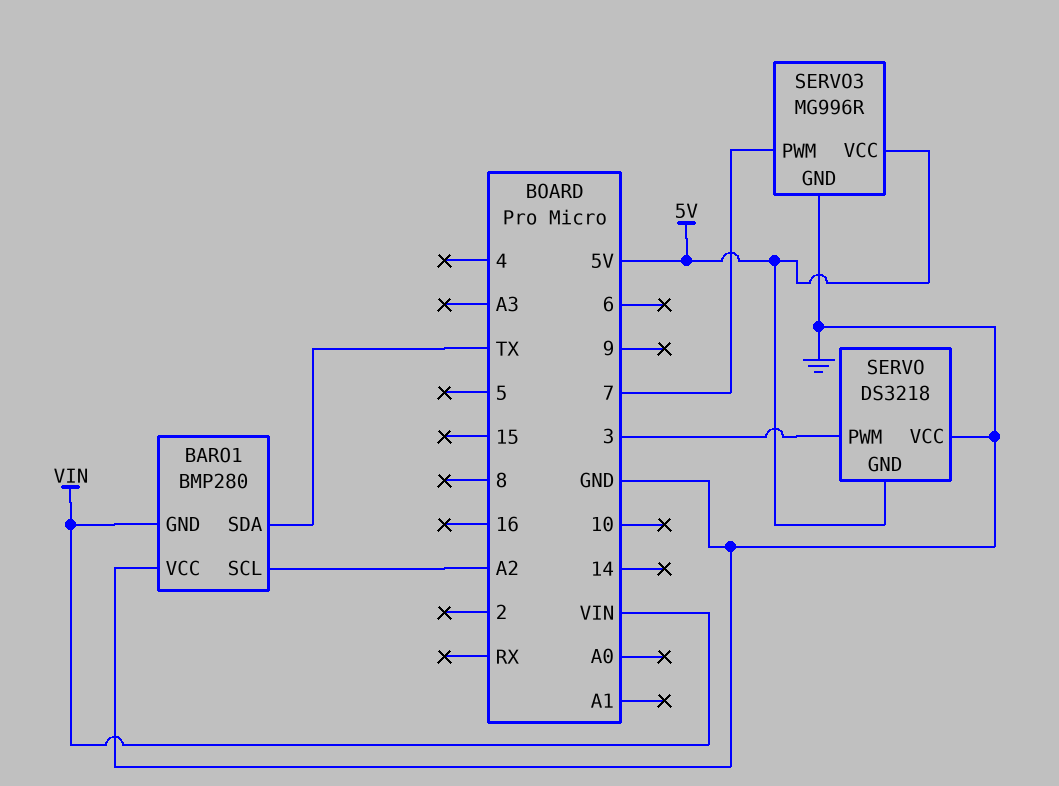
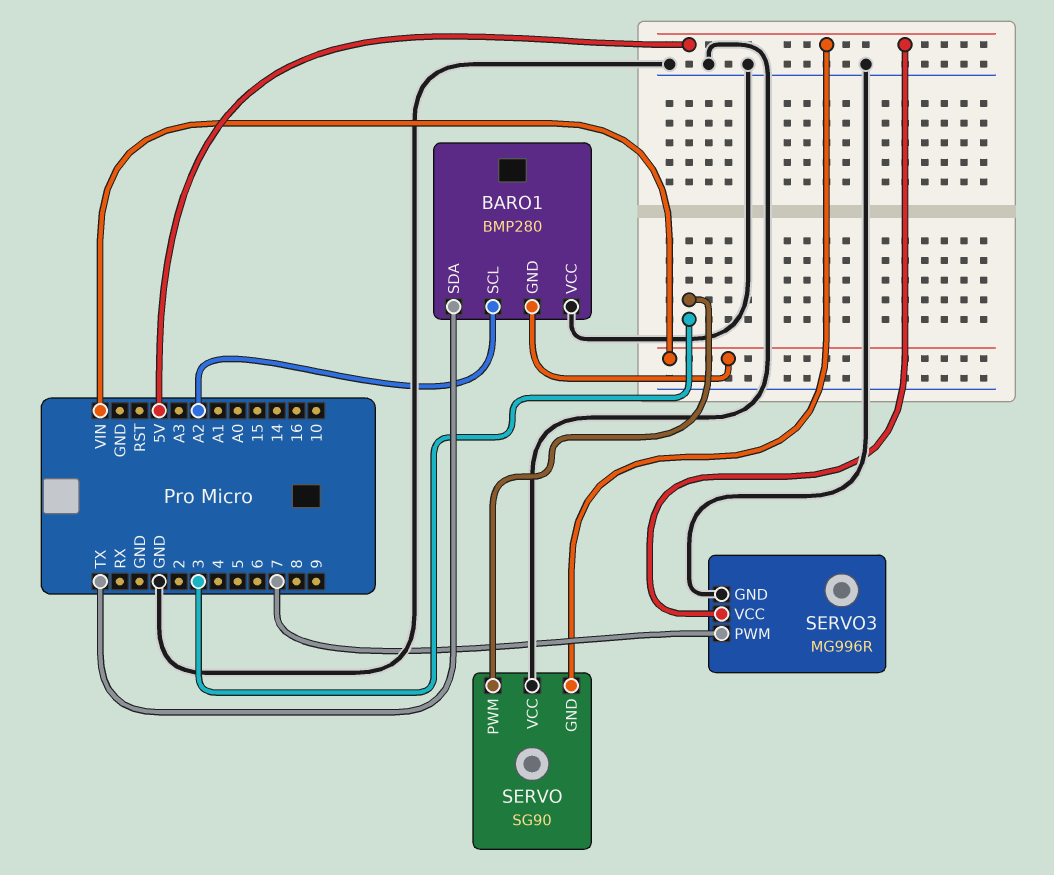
SERVO: DS3218 -> SG90

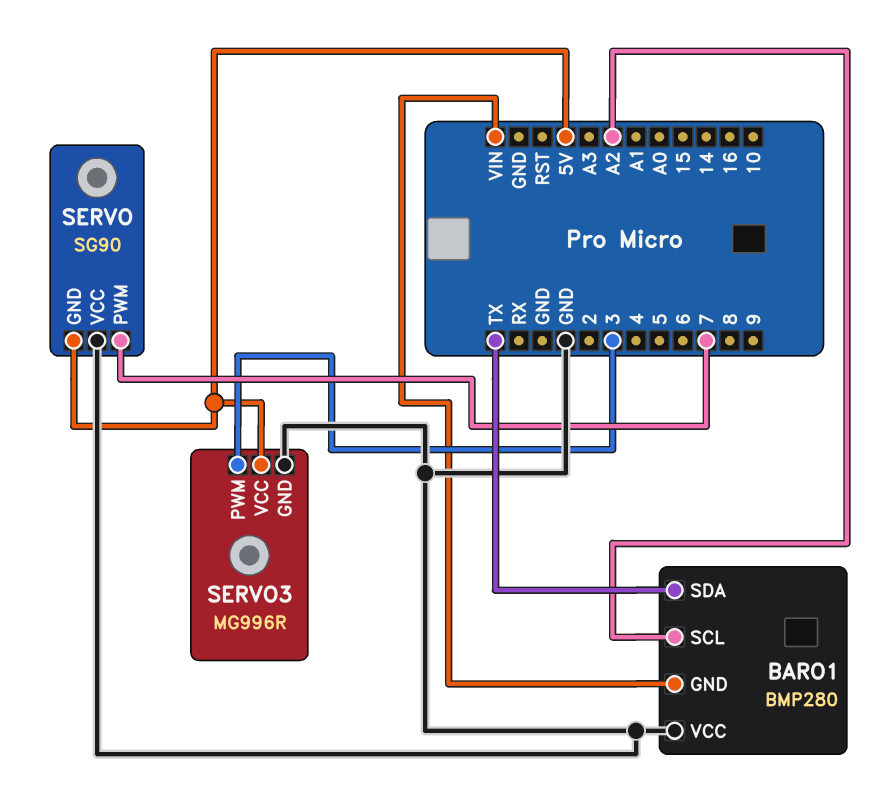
SERVO pin PWM: 3 -> 7
SERVO3 pin PWM: 7 -> 3

